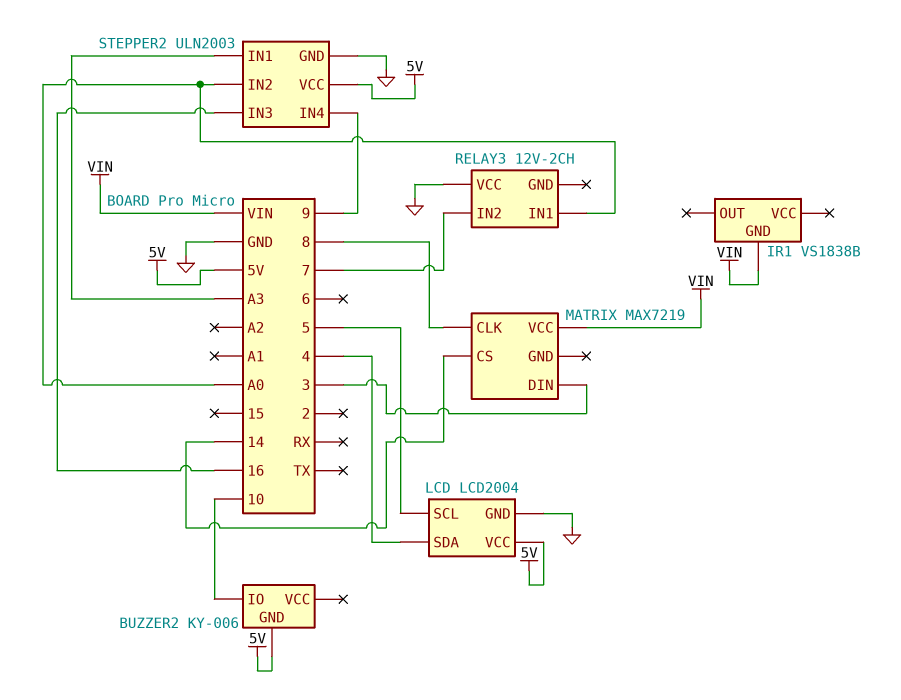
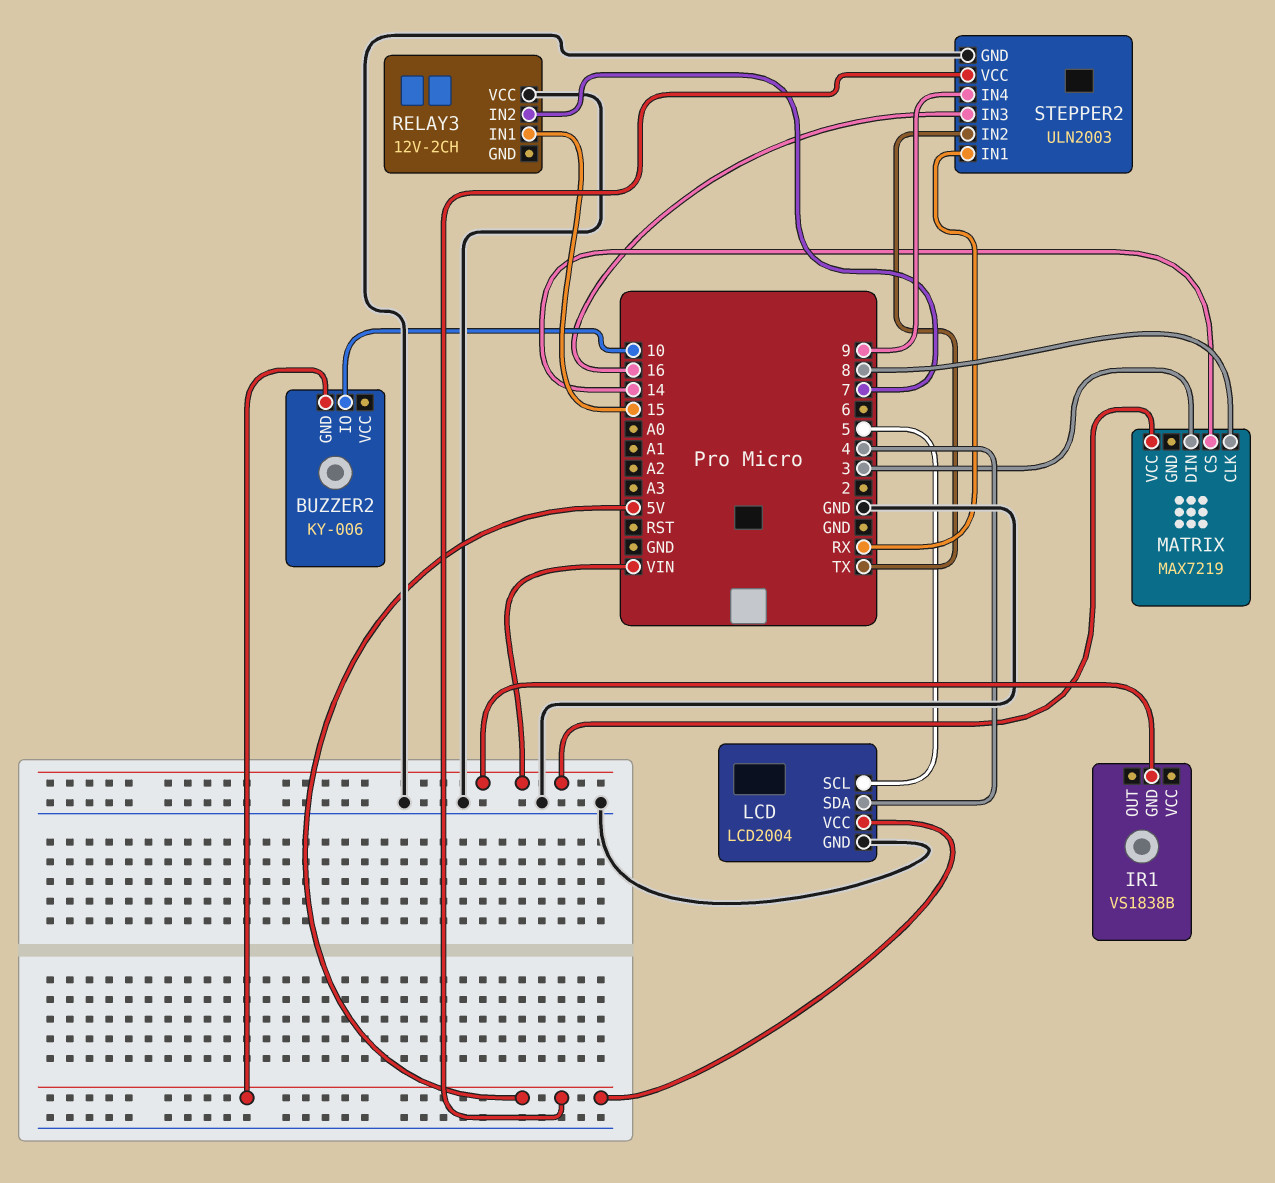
RELAY3 pin IN1: A0 -> 15
STEPPER2 pin IN1: A3 -> RX
STEPPER2 pin IN2: A0 -> TX

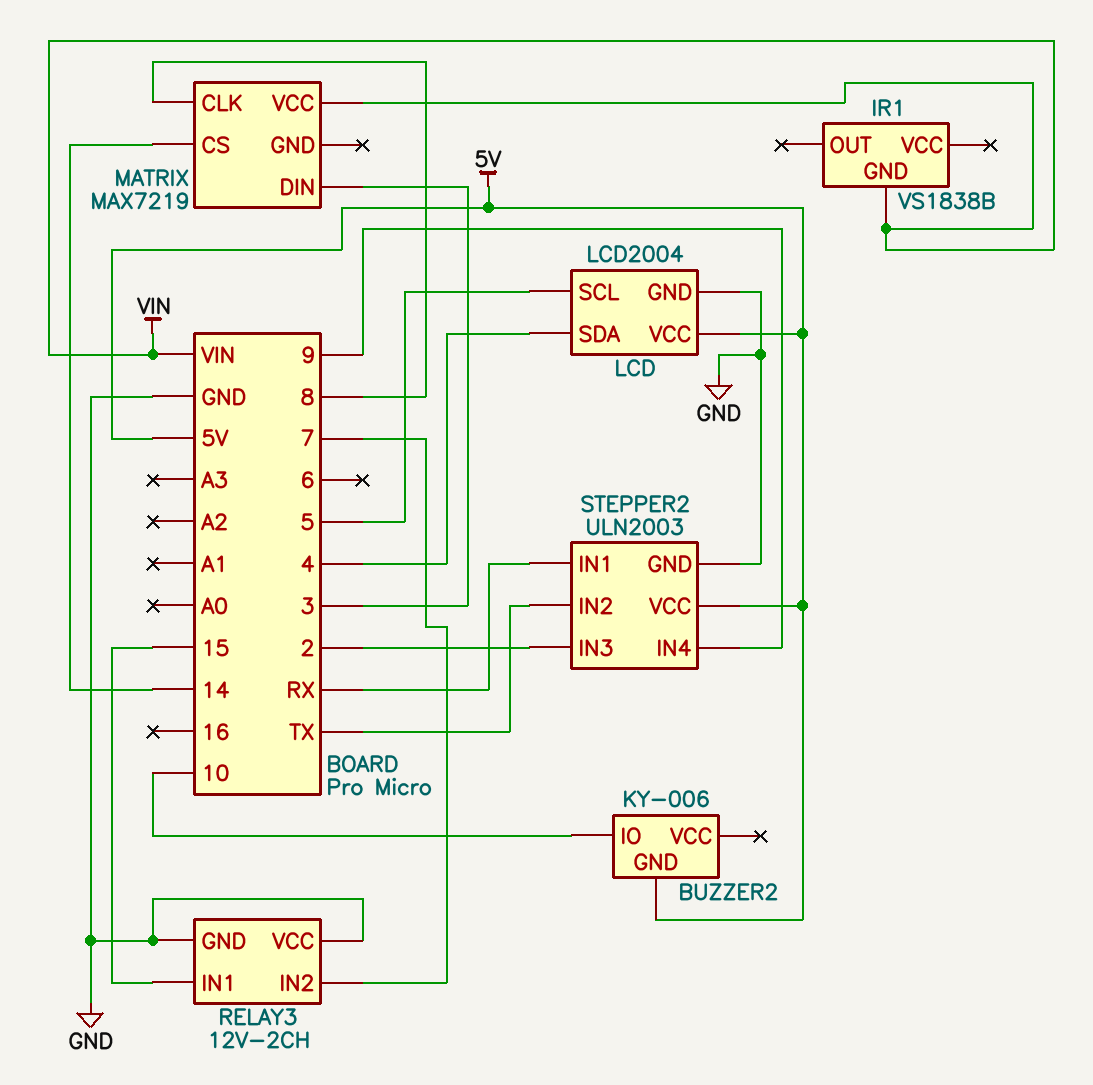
RELAY3 pin GND: none -> GND
STEPPER2 pin IN3: 16 -> 2

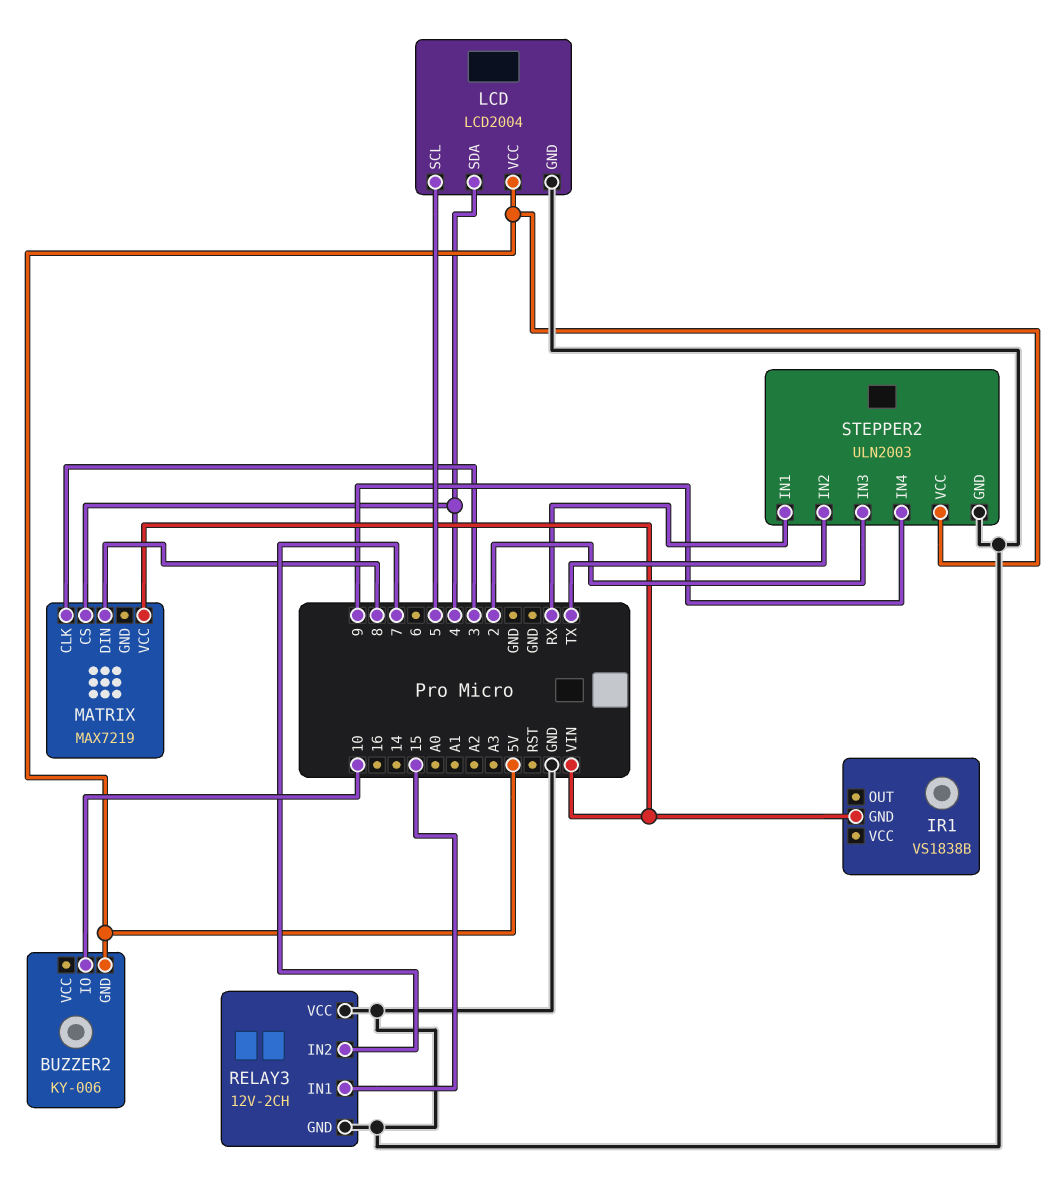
MATRIX pin CLK: 8 -> 3
MATRIX pin CS: 14 -> 4
MATRIX pin DIN: 3 -> 8

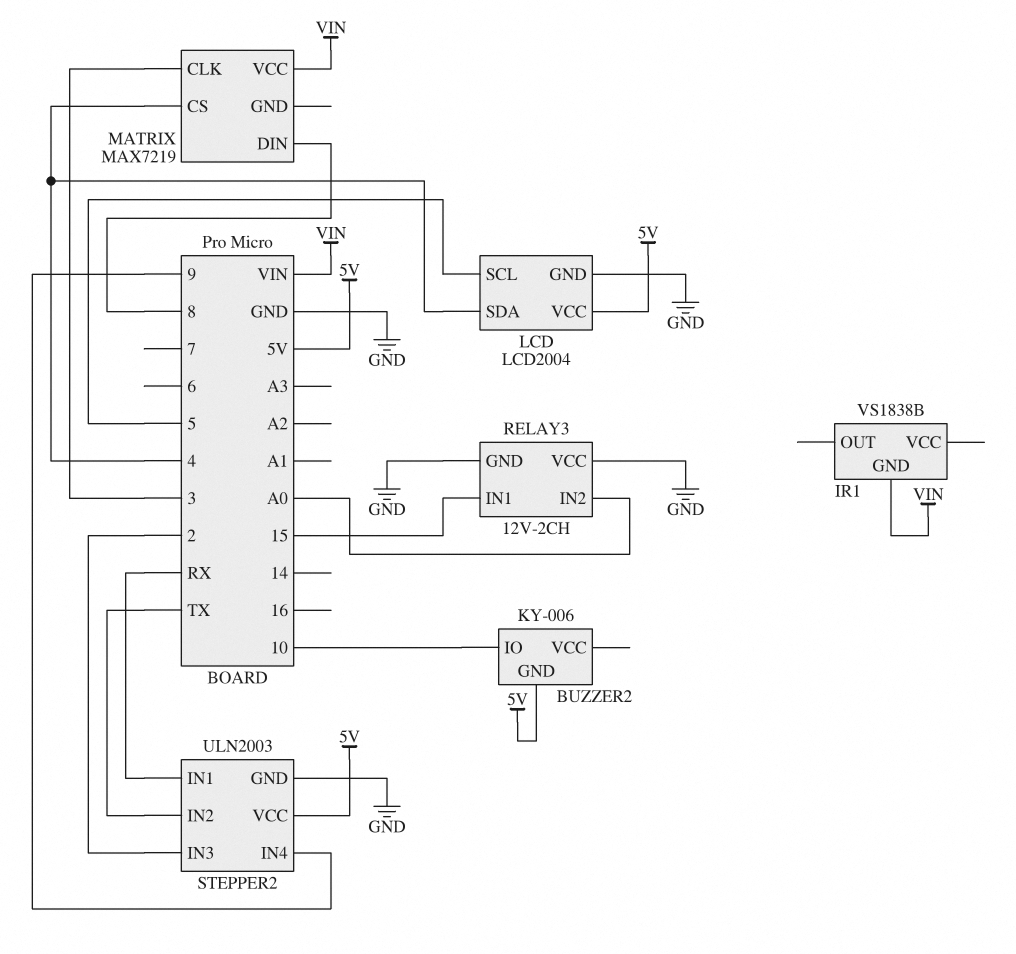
RELAY3 pin IN2: 7 -> A0

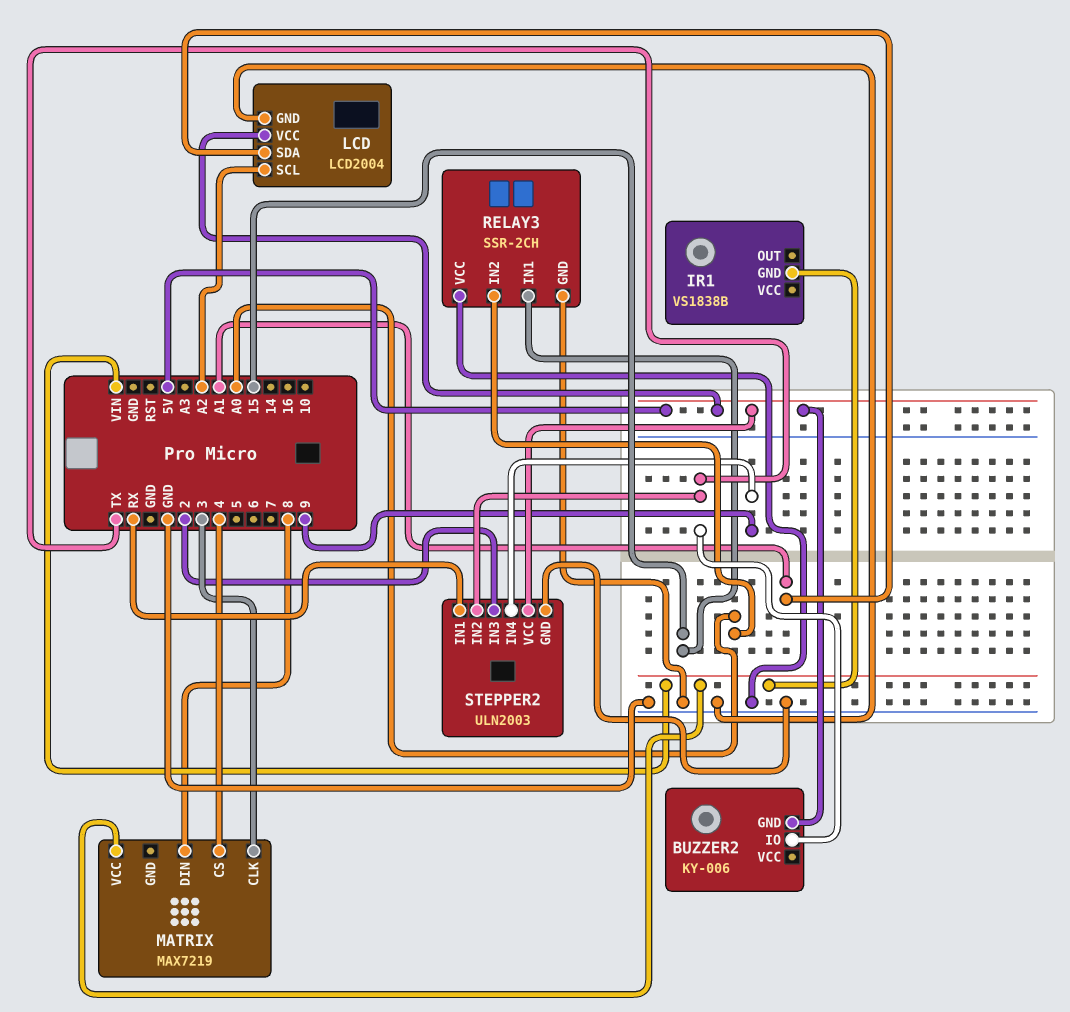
BUZZER2 pin IO: 10 -> TX
LCD pin SCL: 5 -> A2
LCD pin SDA: 4 -> A1
RELAY3: 12V-2CH -> SSR-2CH

